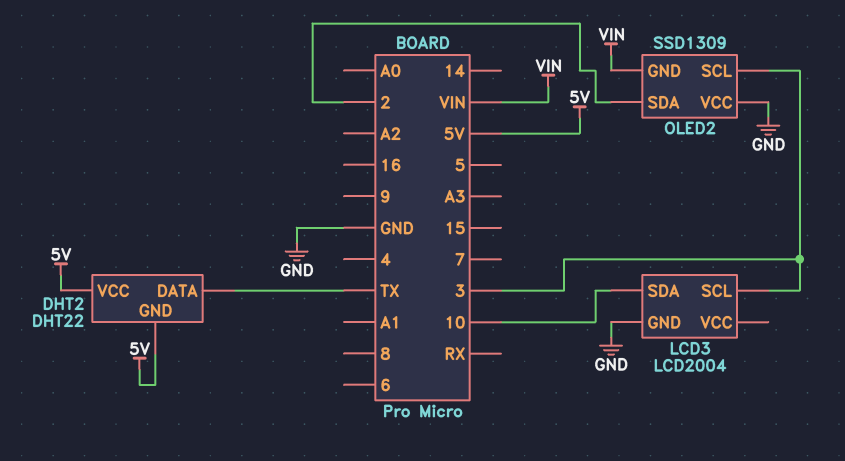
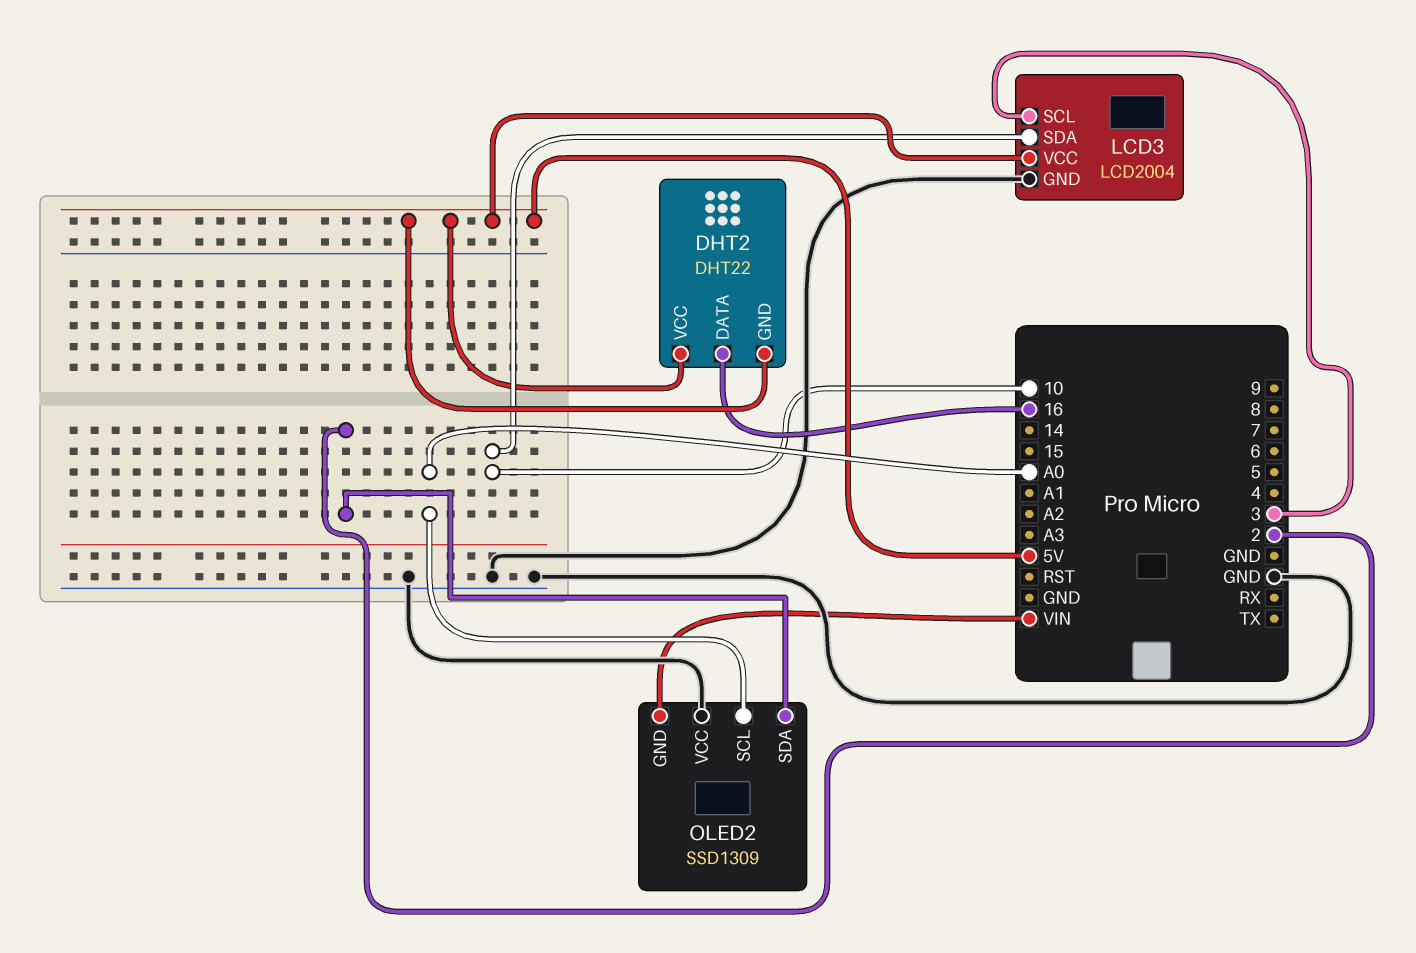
DHT2 pin DATA: TX -> 16
LCD3 pin VCC: none -> 5V
OLED2 pin SCL: 3 -> A0

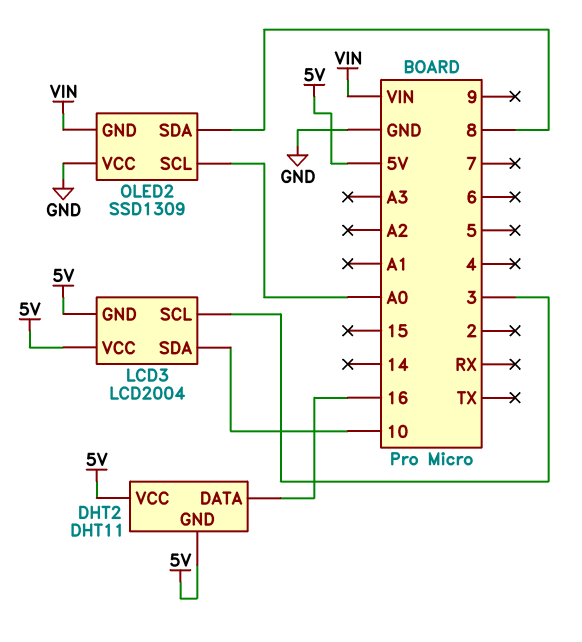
DHT2: DHT22 -> DHT11
LCD3 pin GND: GND -> 5V
OLED2 pin SDA: 2 -> 8

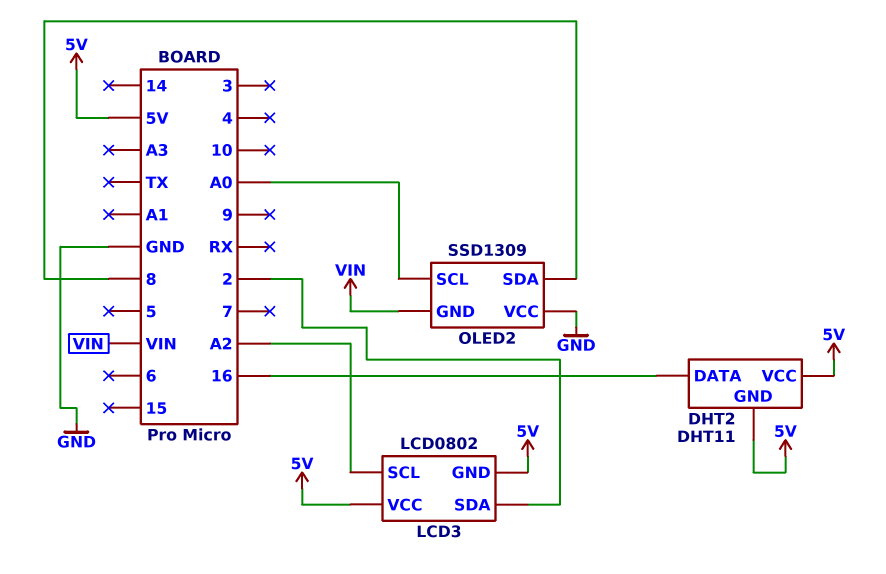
LCD3: LCD2004 -> LCD0802
LCD3 pin SCL: 3 -> A2
LCD3 pin SDA: 10 -> 2

